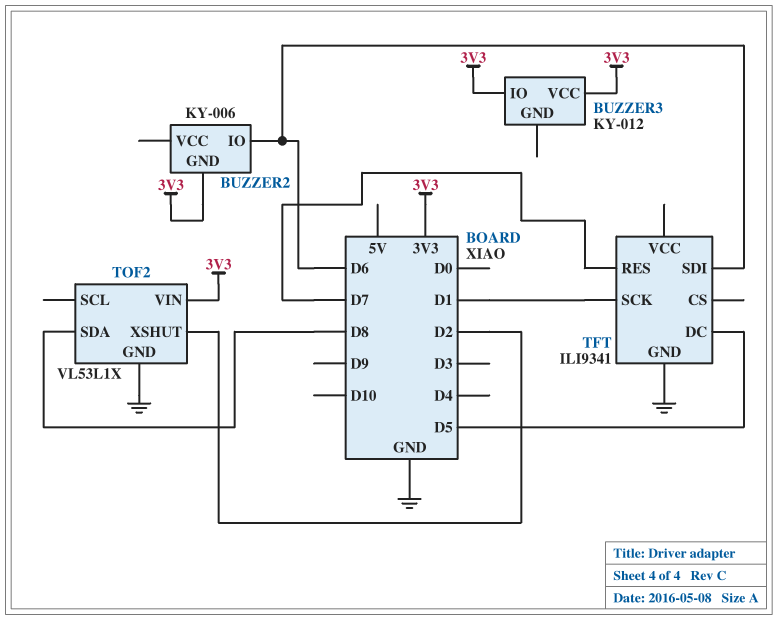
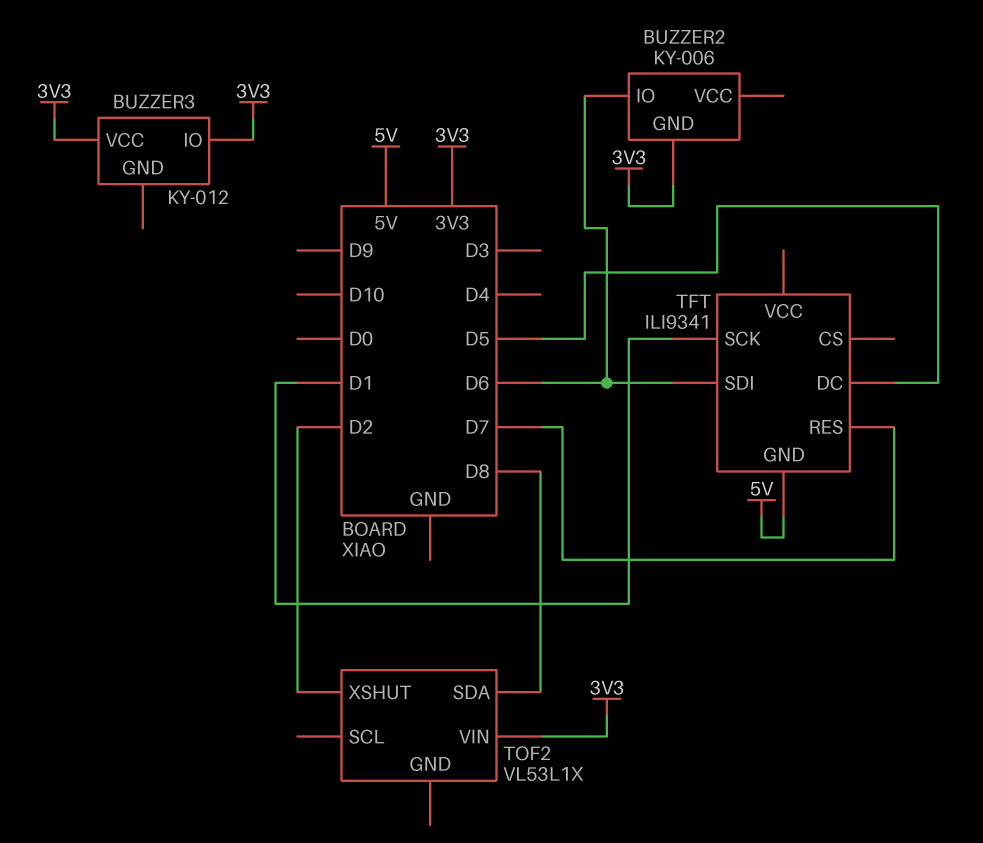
TFT pin GND: GND -> 5V
TOF2 pin GND: GND -> none

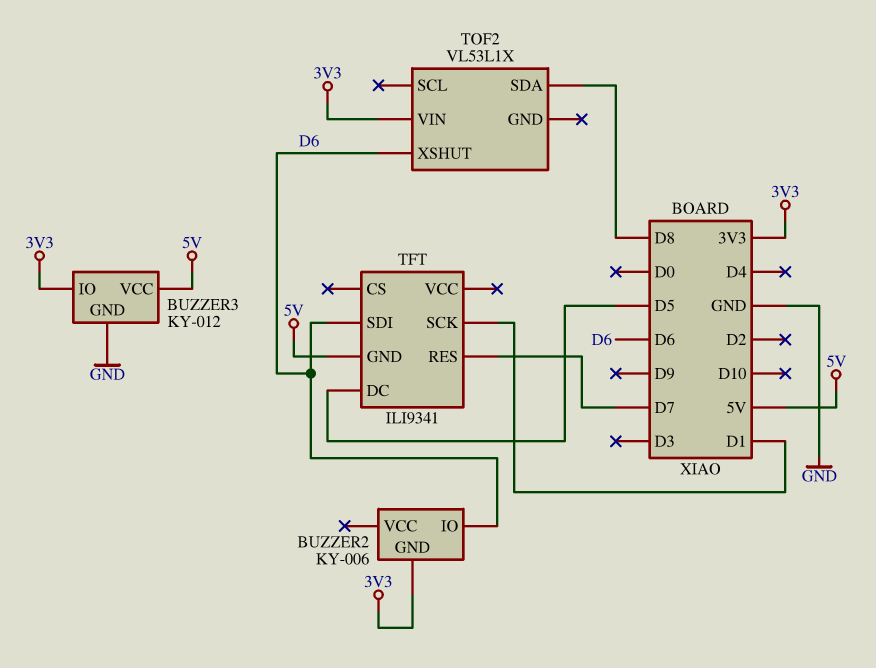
BUZZER3 pin GND: none -> GND
BUZZER3 pin VCC: 3V3 -> 5V
TOF2 pin XSHUT: D2 -> D6

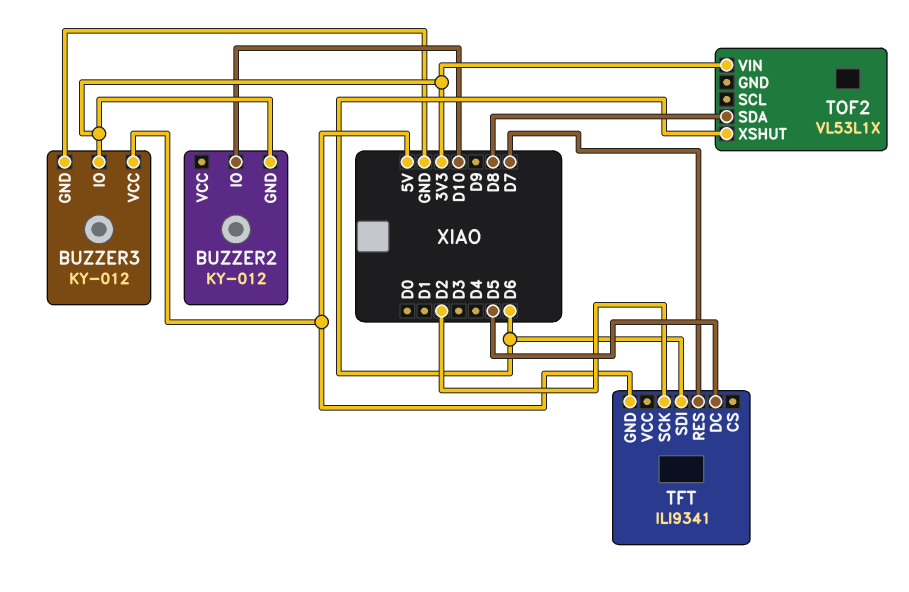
BUZZER2: KY-006 -> KY-012
BUZZER2 pin IO: D6 -> D10
TFT pin SCK: D1 -> D2

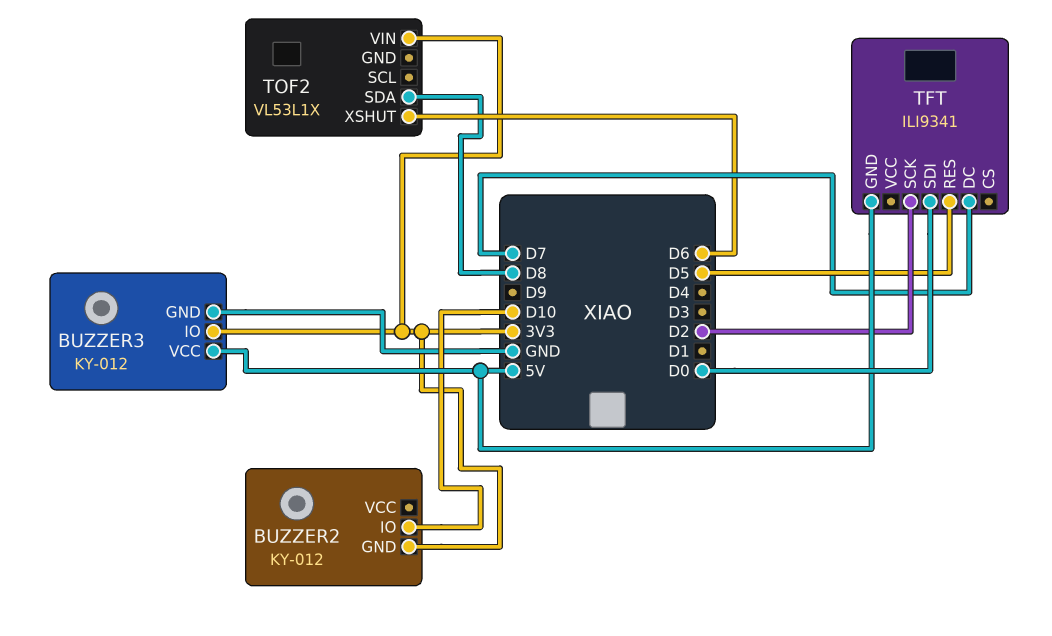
TFT pin DC: D5 -> D7
TFT pin RES: D7 -> D5
TFT pin SDI: D6 -> D0

